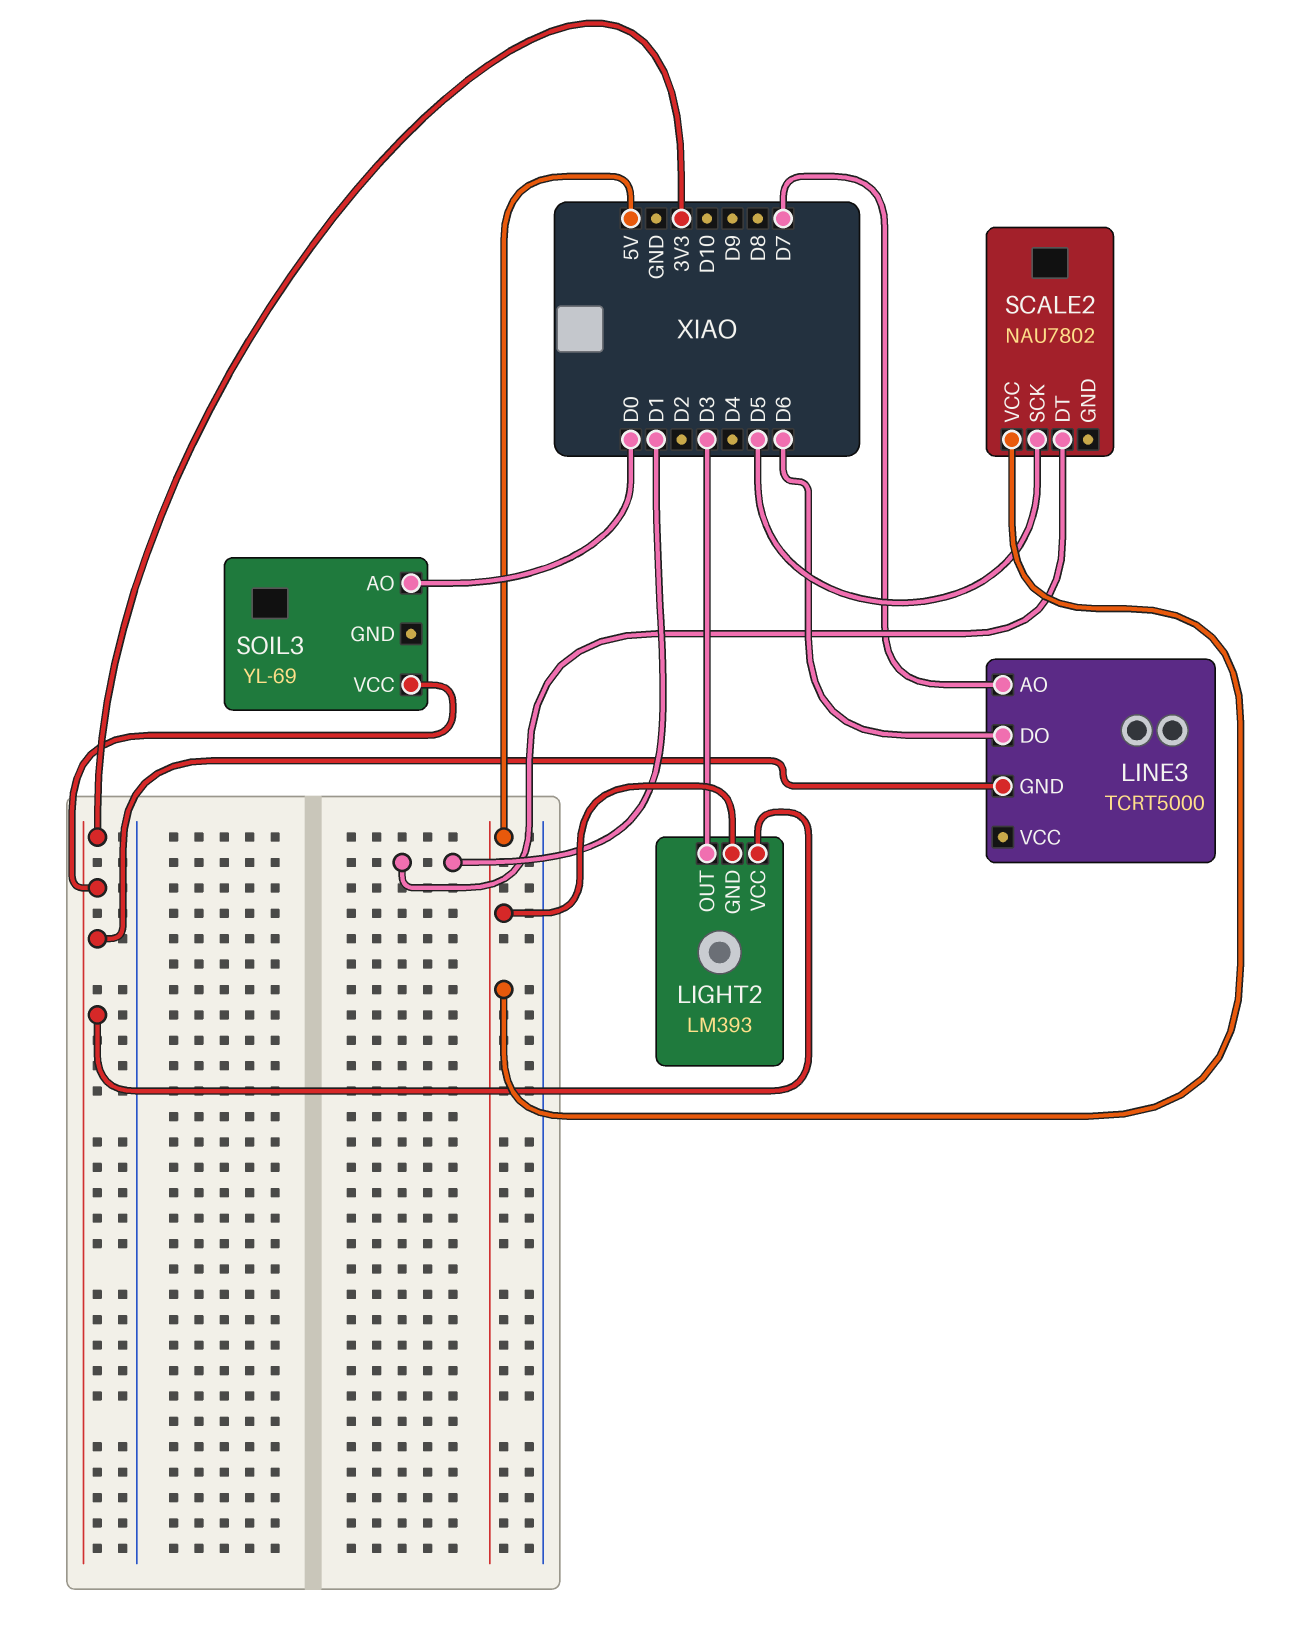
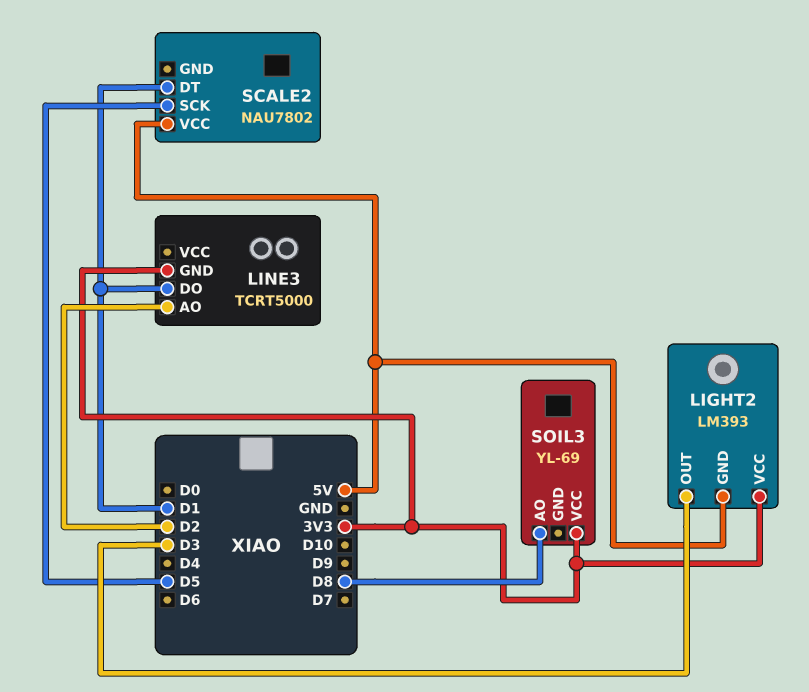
LINE3 pin AO: D7 -> D2
LINE3 pin DO: D6 -> D1
SOIL3 pin AO: D0 -> D8

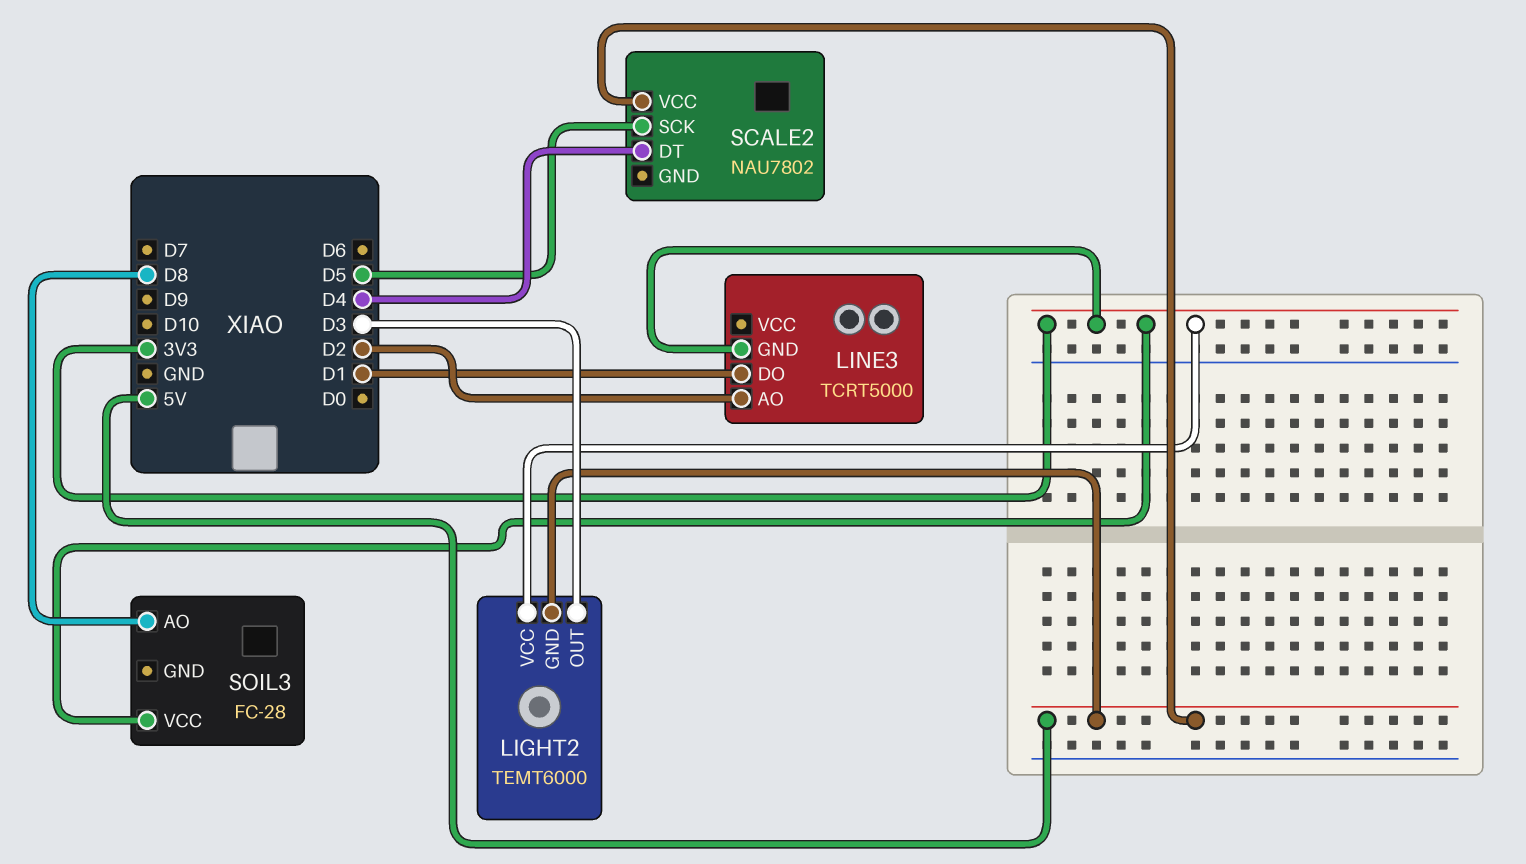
LIGHT2: LM393 -> TEMT6000
SCALE2 pin DT: D1 -> D4
SOIL3: YL-69 -> FC-28

